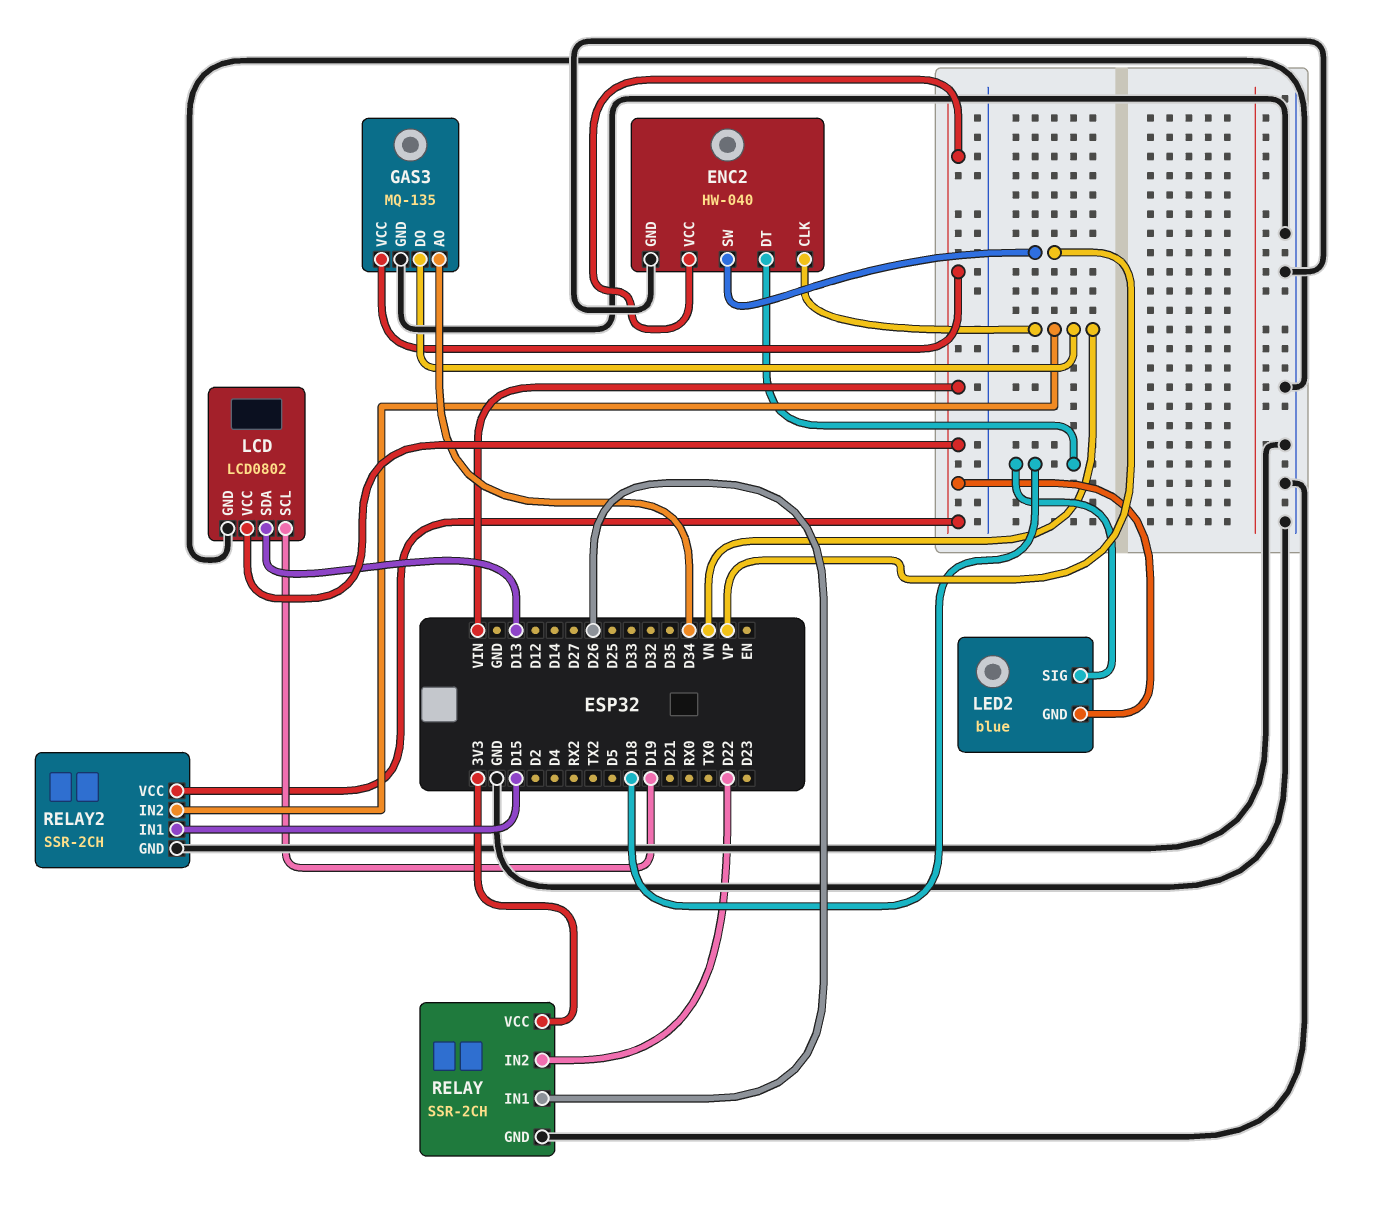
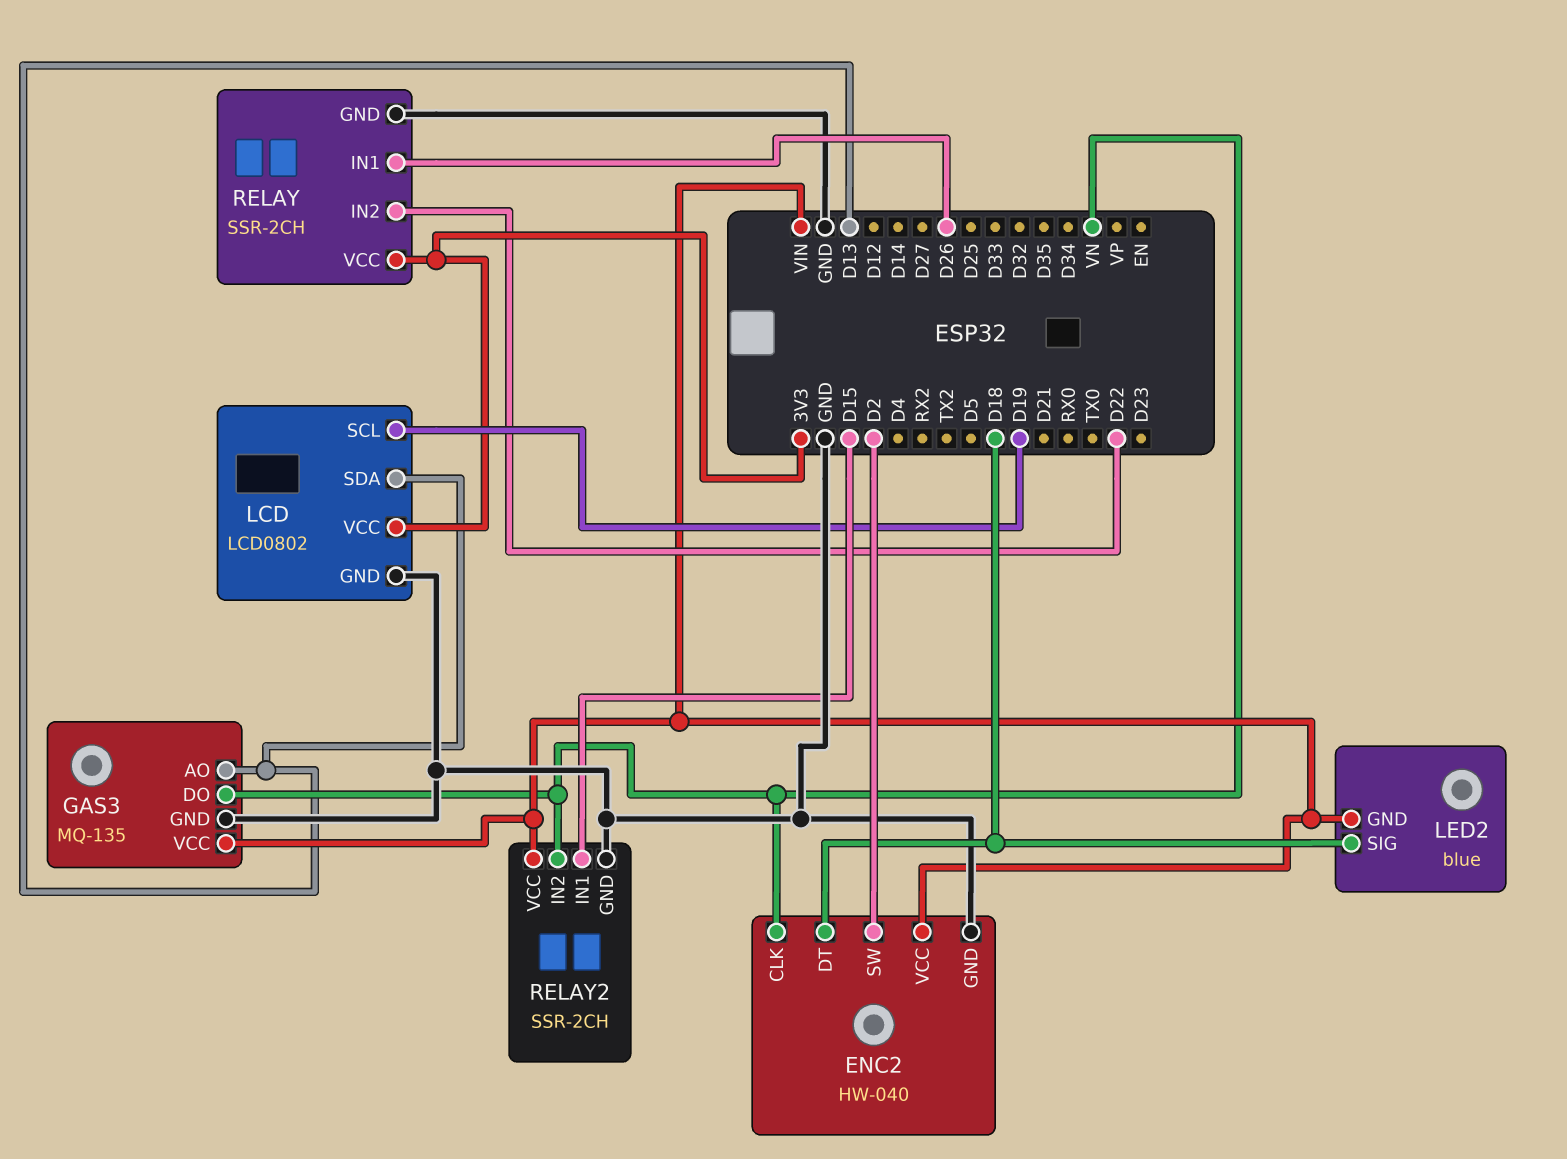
ENC2 pin SW: VP -> D2
GAS3 pin AO: D34 -> D13
LCD pin VCC: VIN -> 3V3

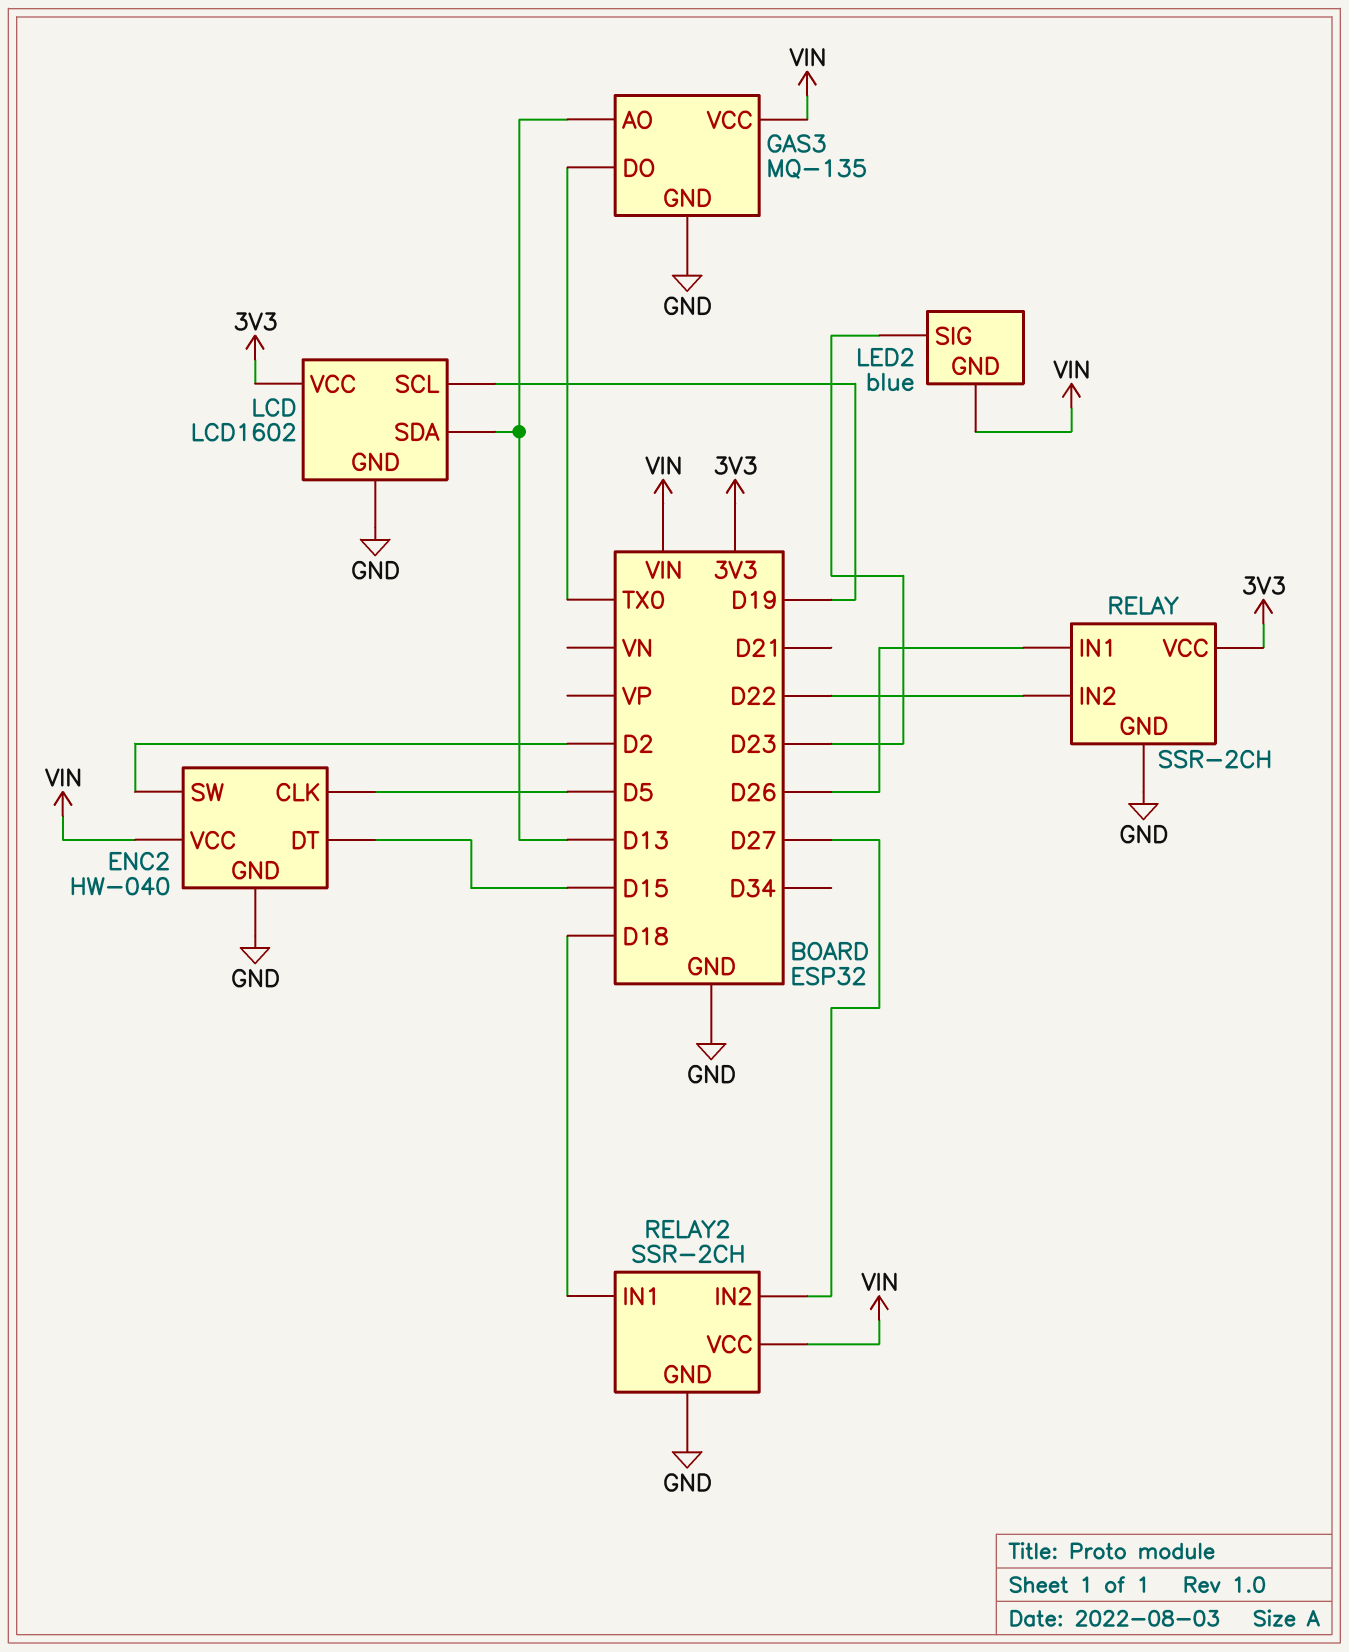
ENC2 pin CLK: VN -> D5
ENC2 pin DT: D18 -> D15
GAS3 pin DO: VN -> TX0
LCD: LCD0802 -> LCD1602
LED2 pin SIG: D18 -> D23
RELAY2 pin IN1: D15 -> D18
RELAY2 pin IN2: VN -> D27

